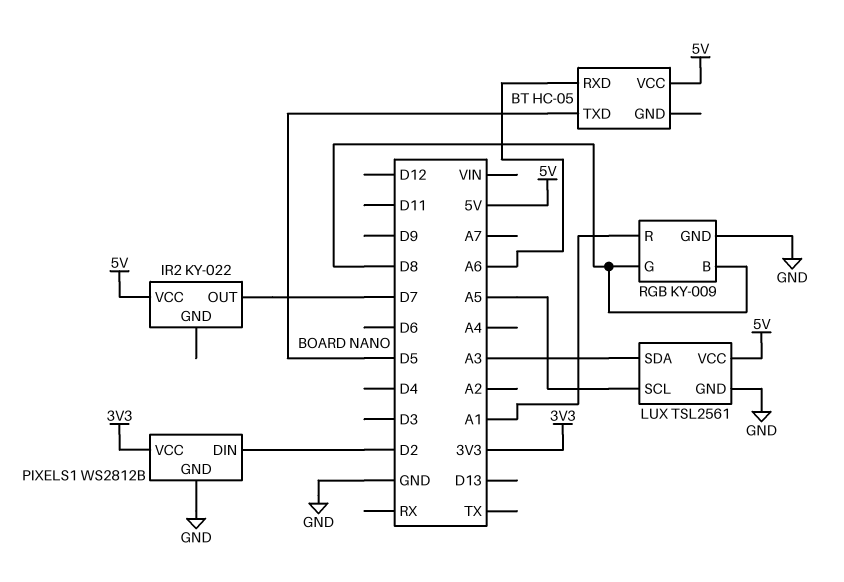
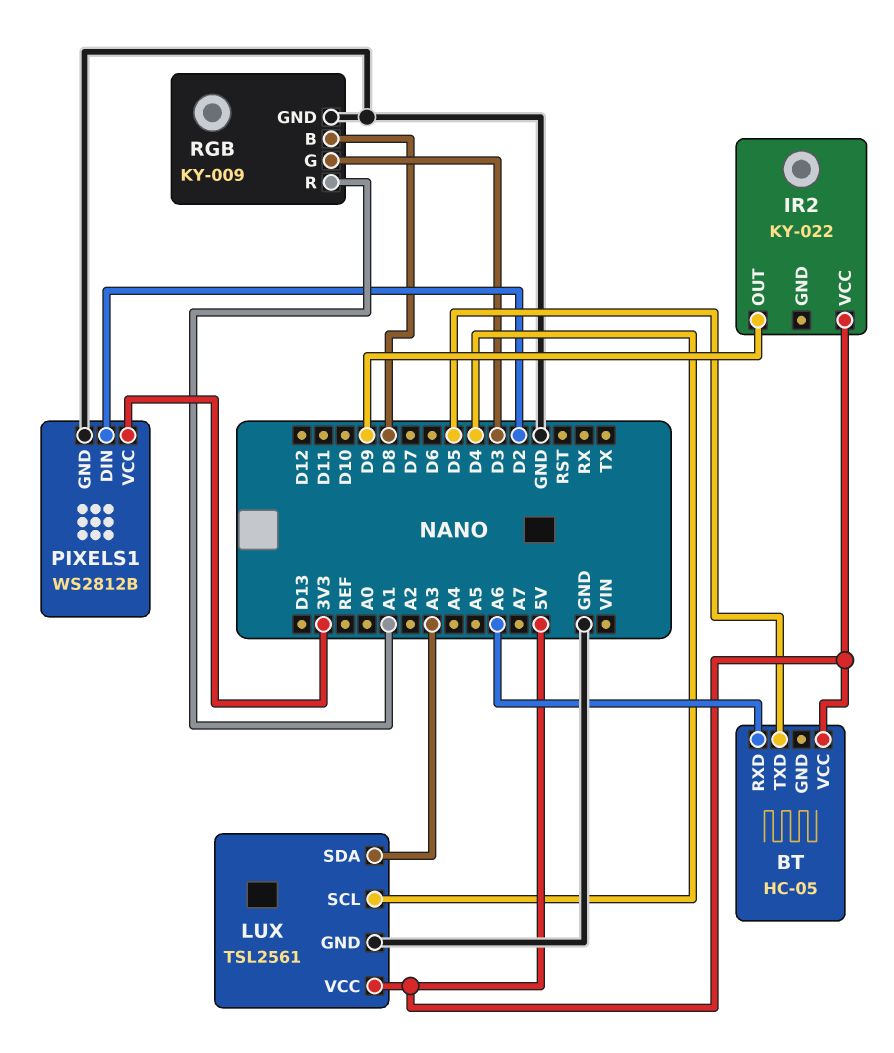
IR2 pin OUT: D7 -> D9
LUX pin SCL: A5 -> D4
RGB pin G: D8 -> D3

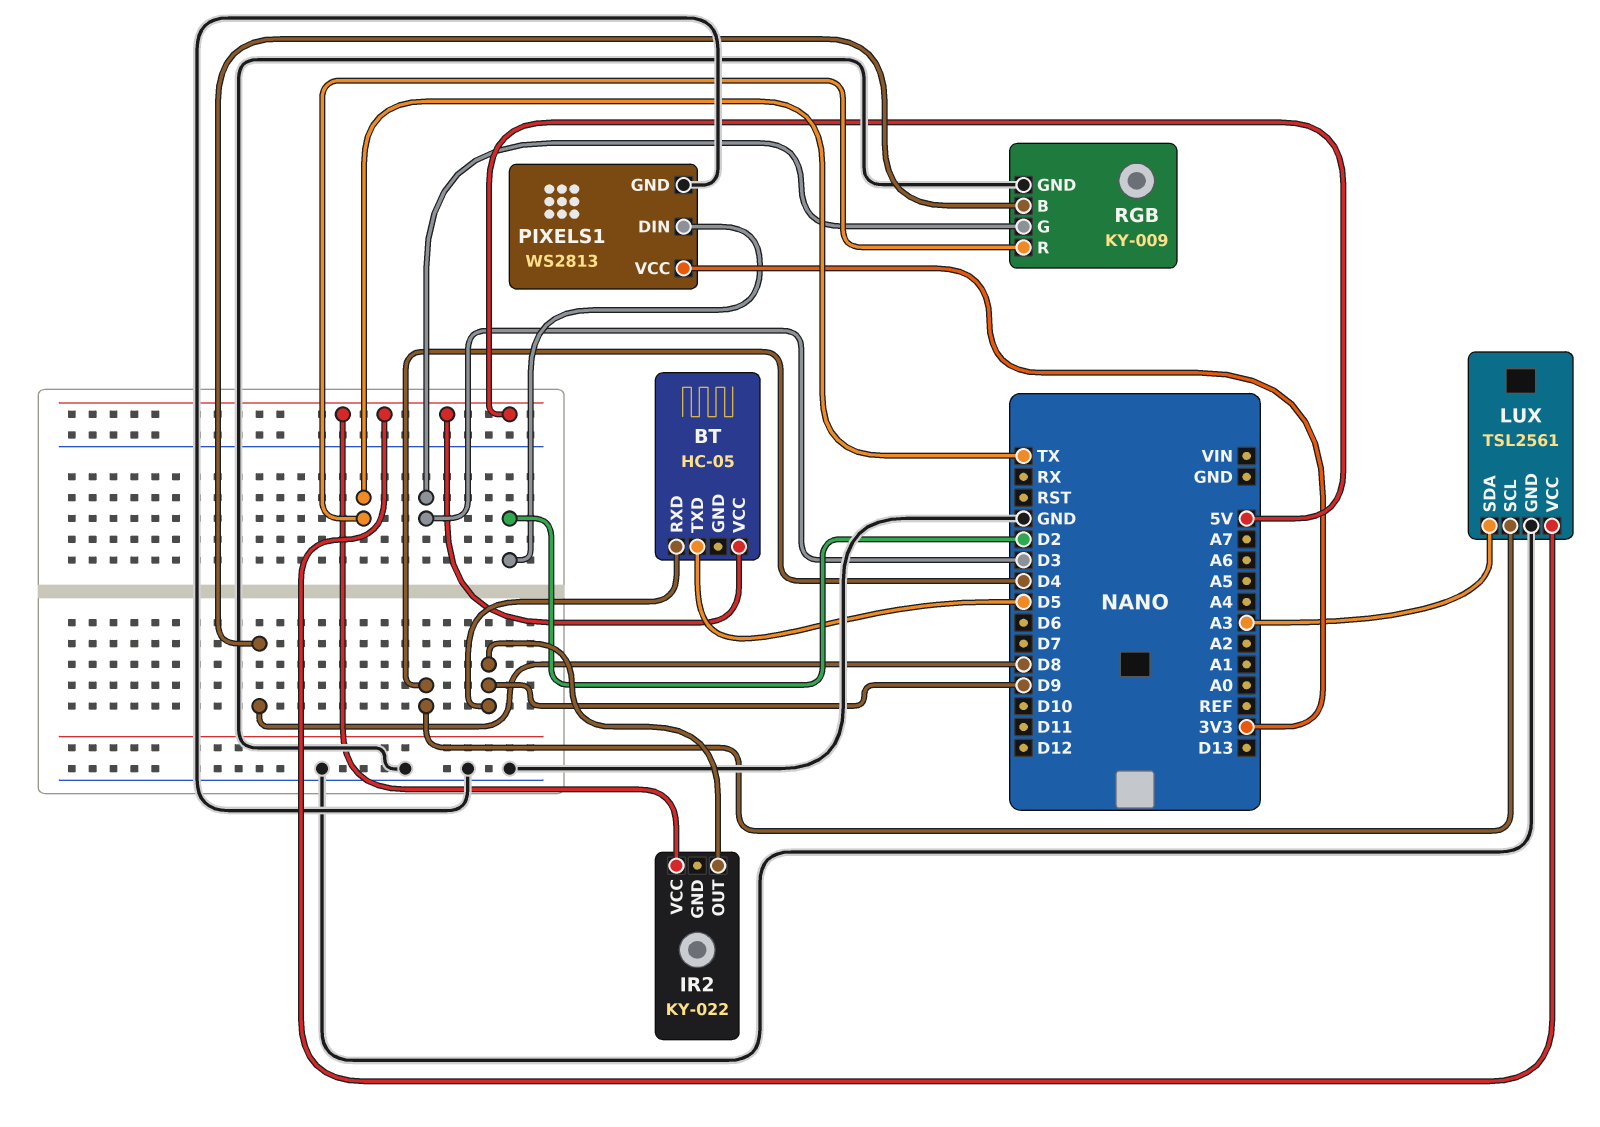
BT pin RXD: A6 -> D9
PIXELS1: WS2812B -> WS2813
RGB pin R: A1 -> TX

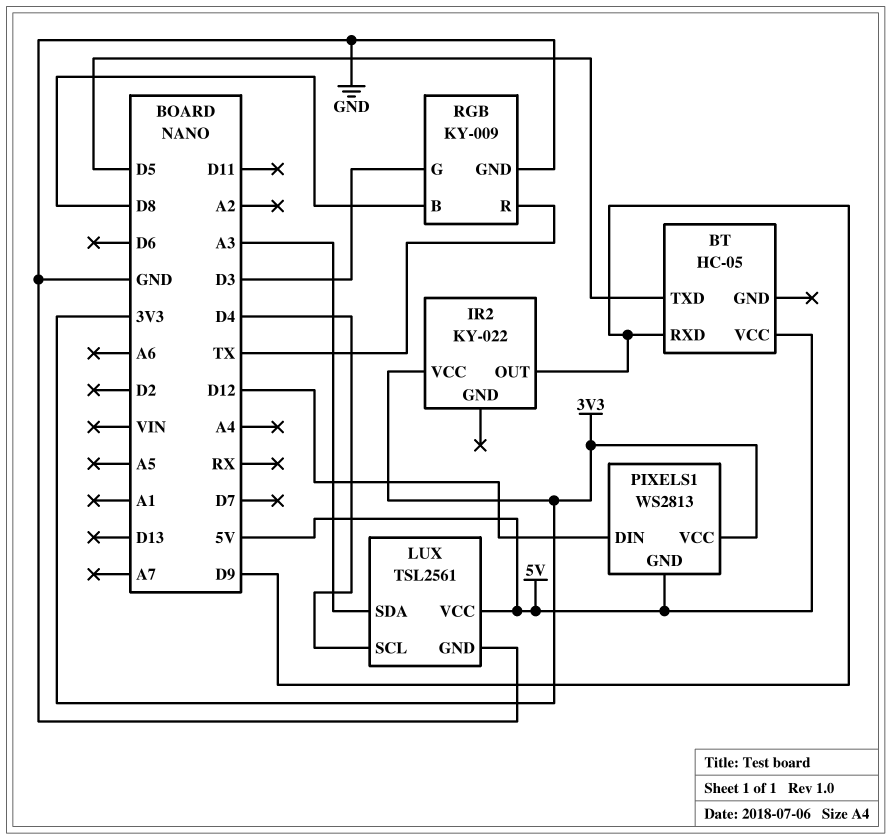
IR2 pin VCC: 5V -> 3V3
PIXELS1 pin DIN: D2 -> D12
PIXELS1 pin GND: GND -> 5V

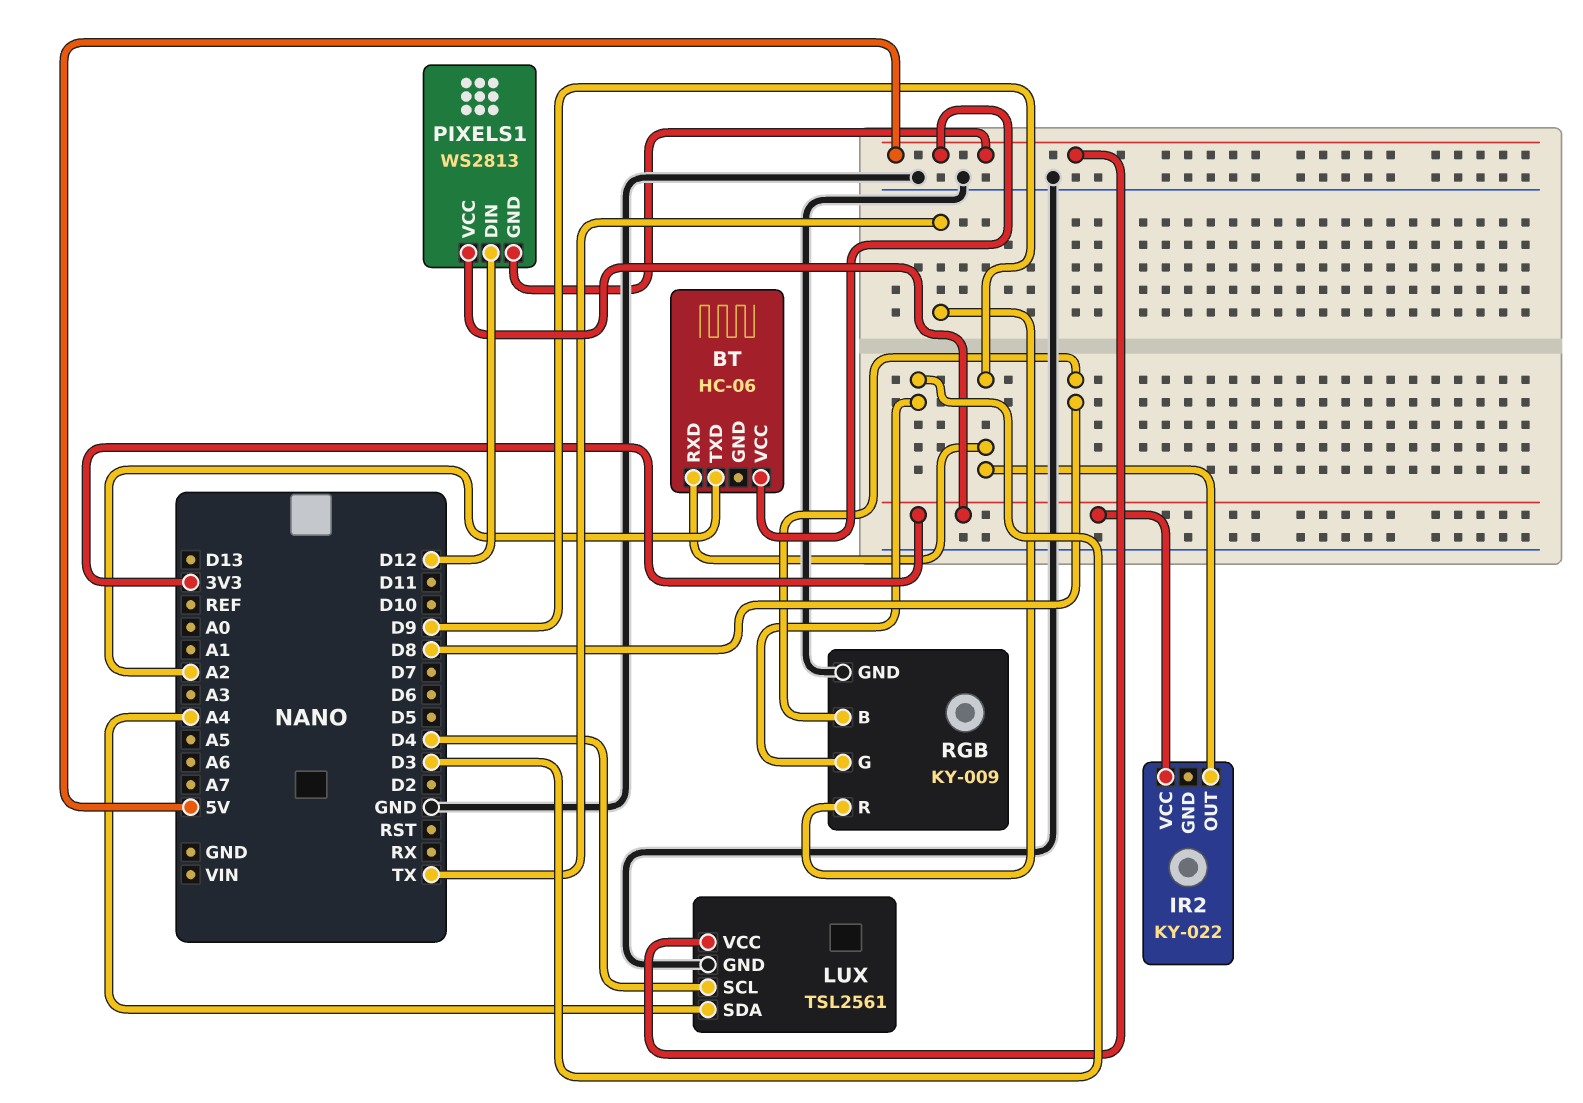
BT: HC-05 -> HC-06
BT pin TXD: D5 -> A2
LUX pin SDA: A3 -> A4

